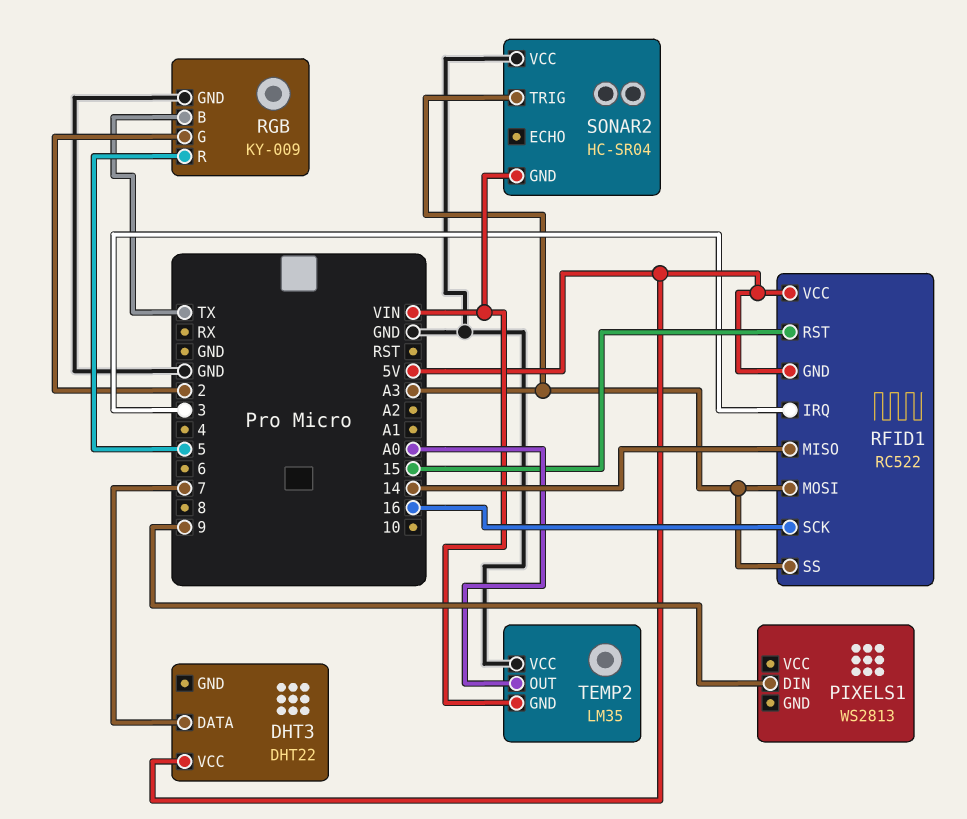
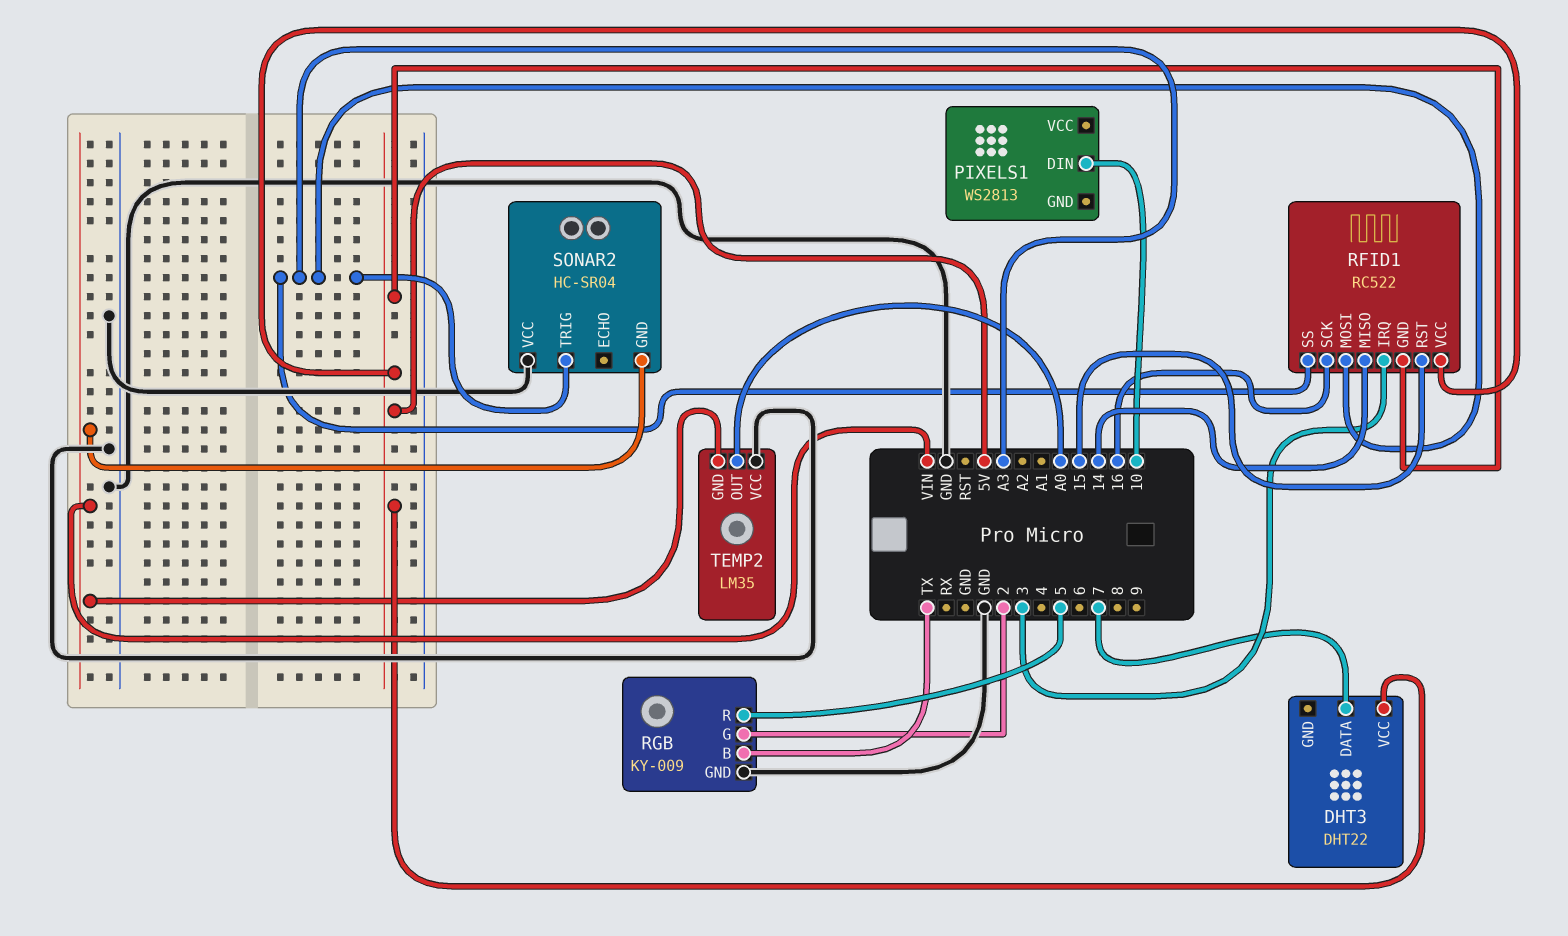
PIXELS1 pin DIN: 9 -> 10

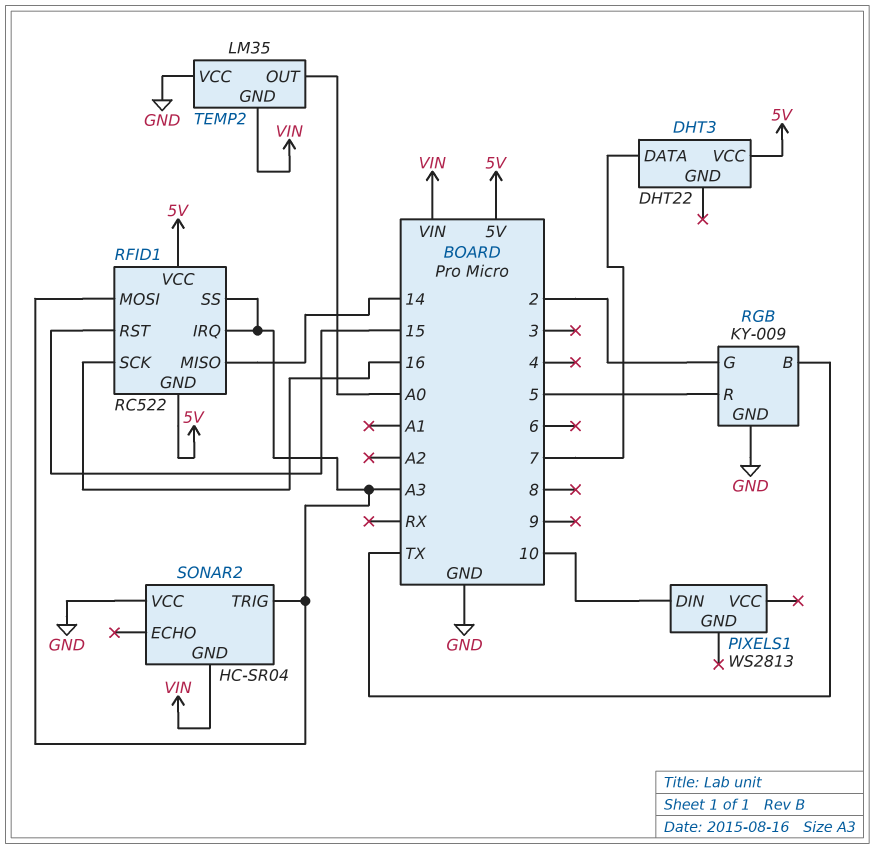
RFID1 pin IRQ: 3 -> A3

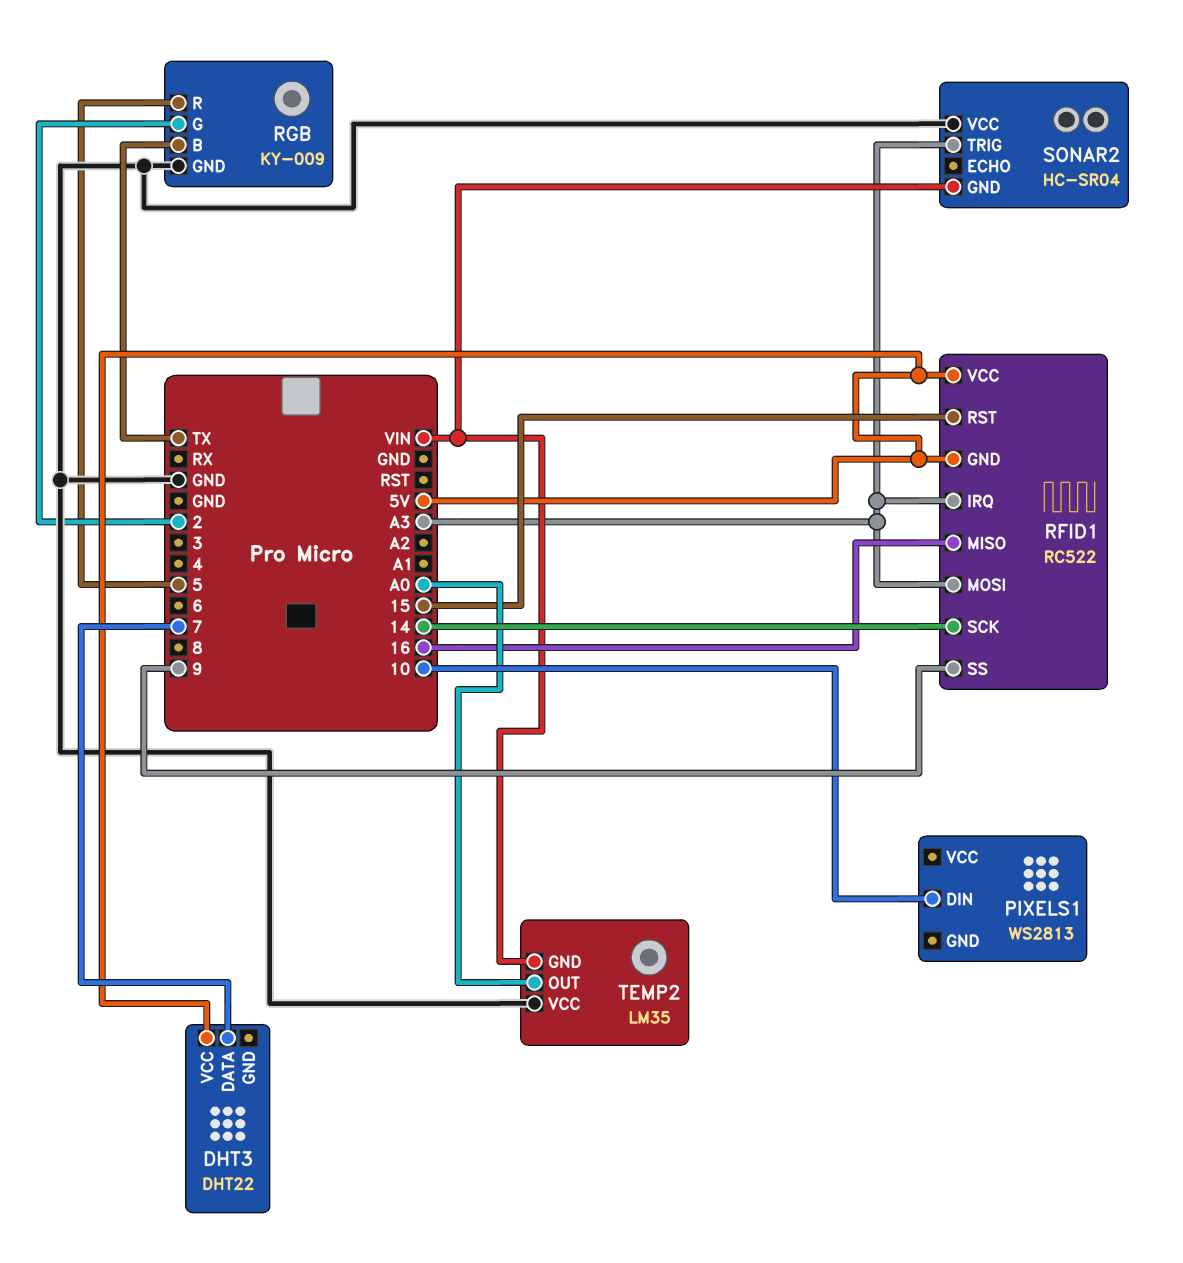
RFID1 pin MISO: 14 -> 16
RFID1 pin SCK: 16 -> 14
RFID1 pin SS: A3 -> 9

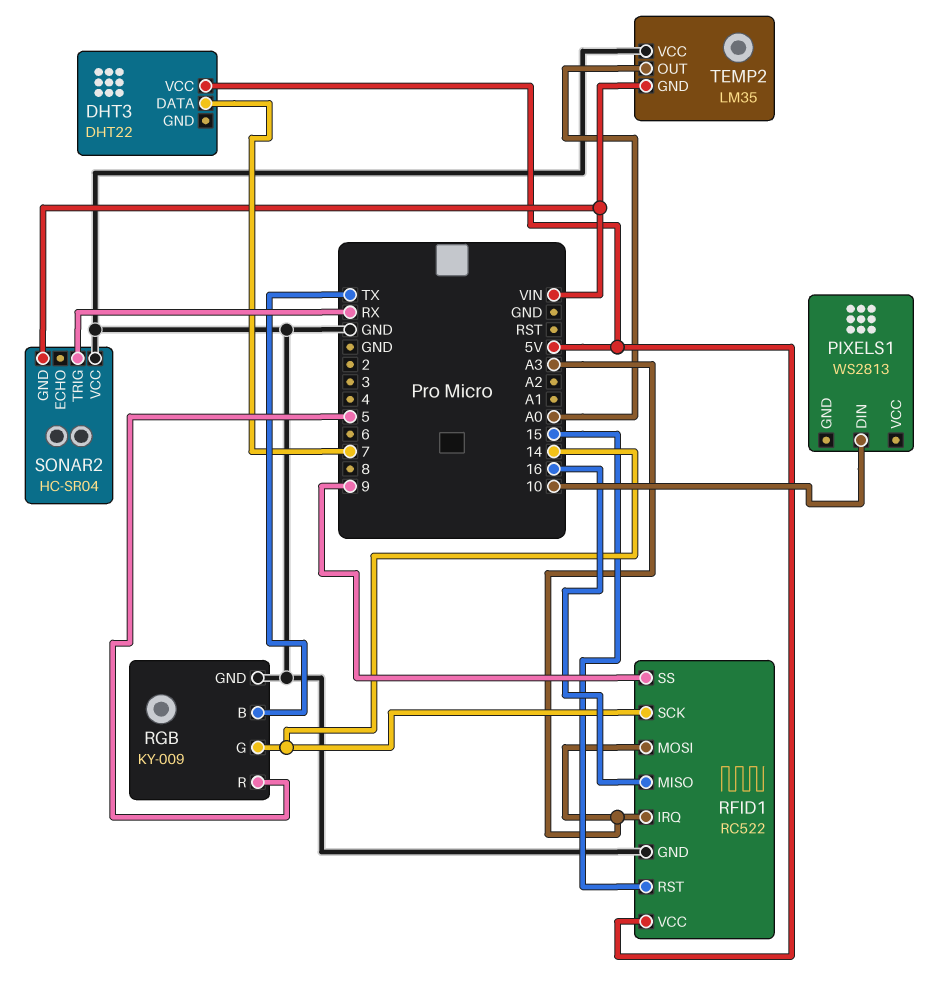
RFID1 pin GND: 5V -> GND
RGB pin G: 2 -> 14
SONAR2 pin TRIG: A3 -> RX

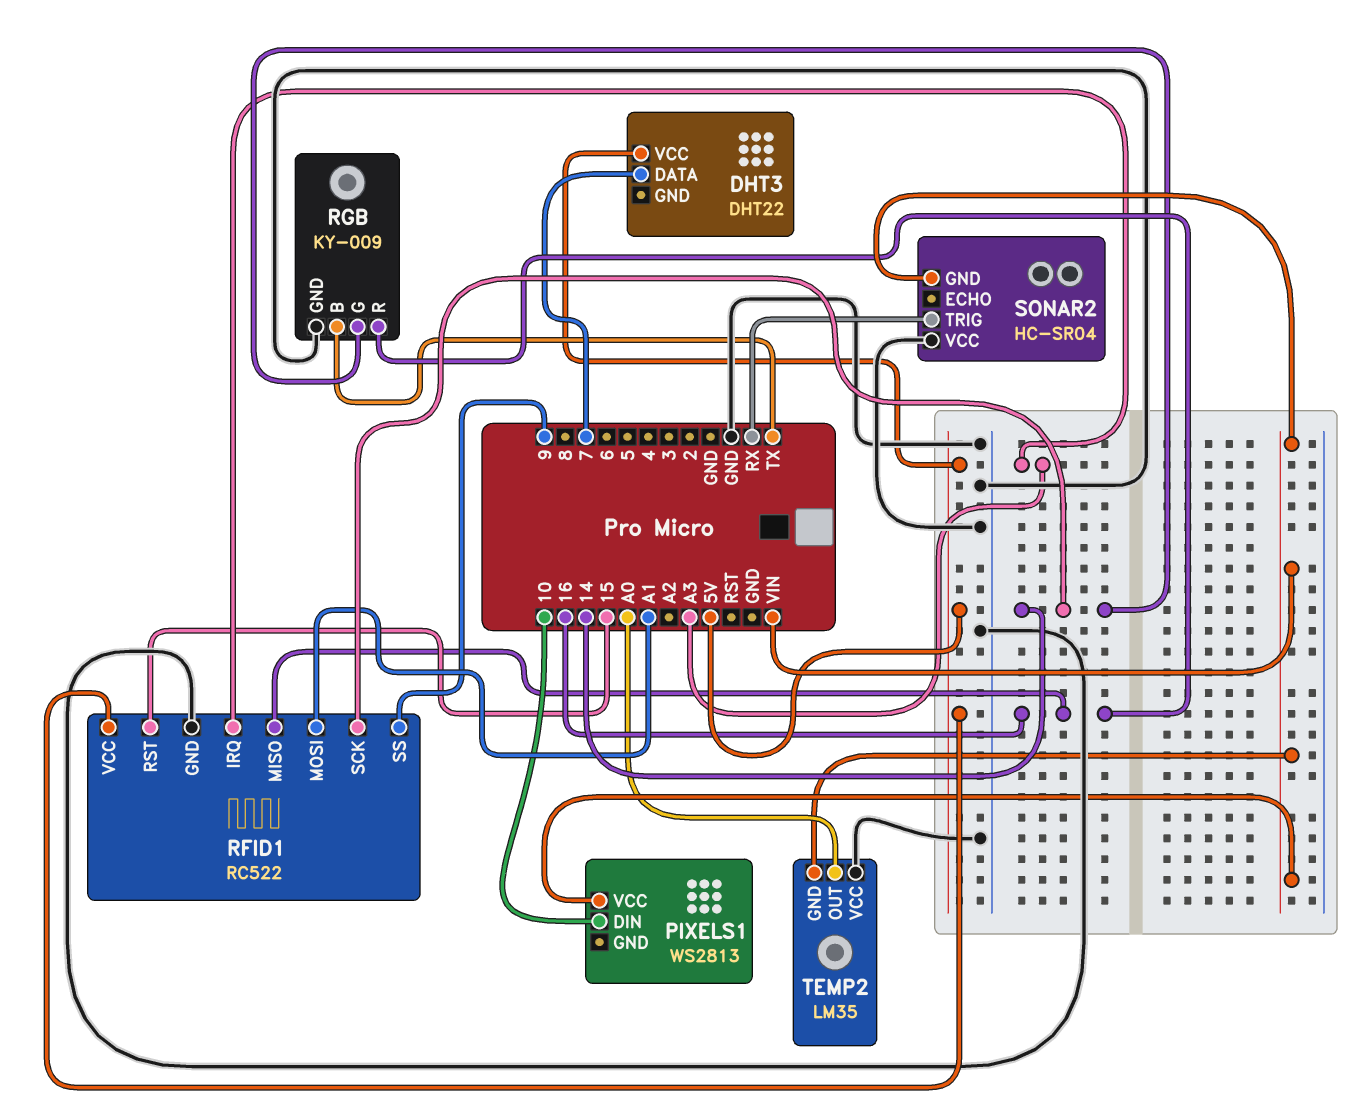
PIXELS1 pin VCC: none -> VIN
RFID1 pin MOSI: A3 -> A1
RGB pin R: 5 -> 16

